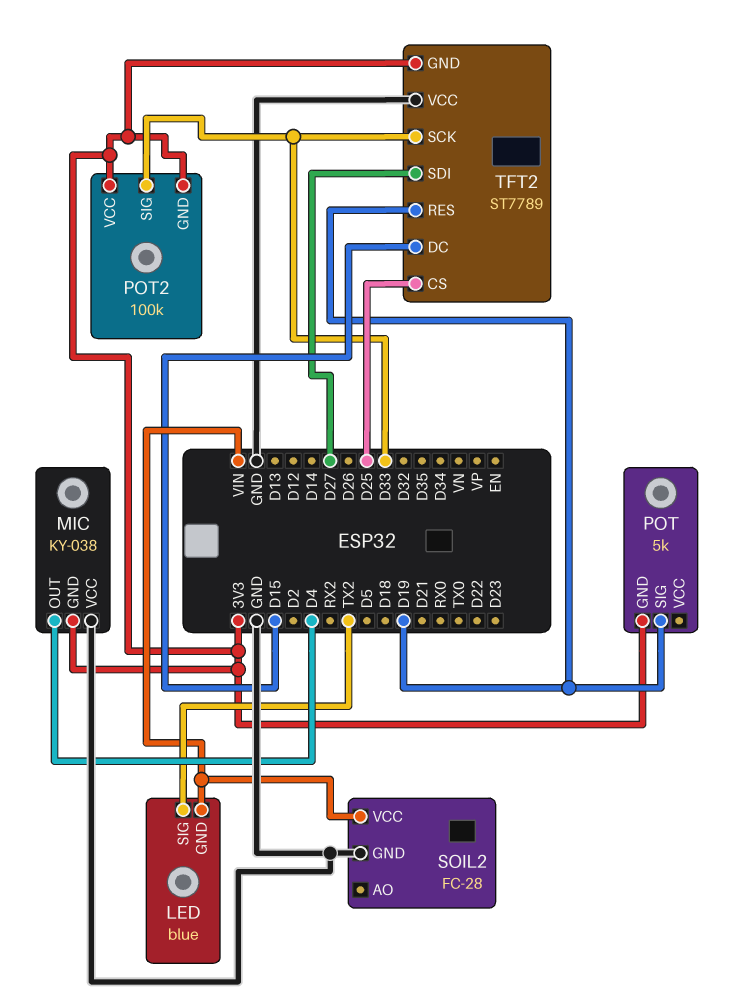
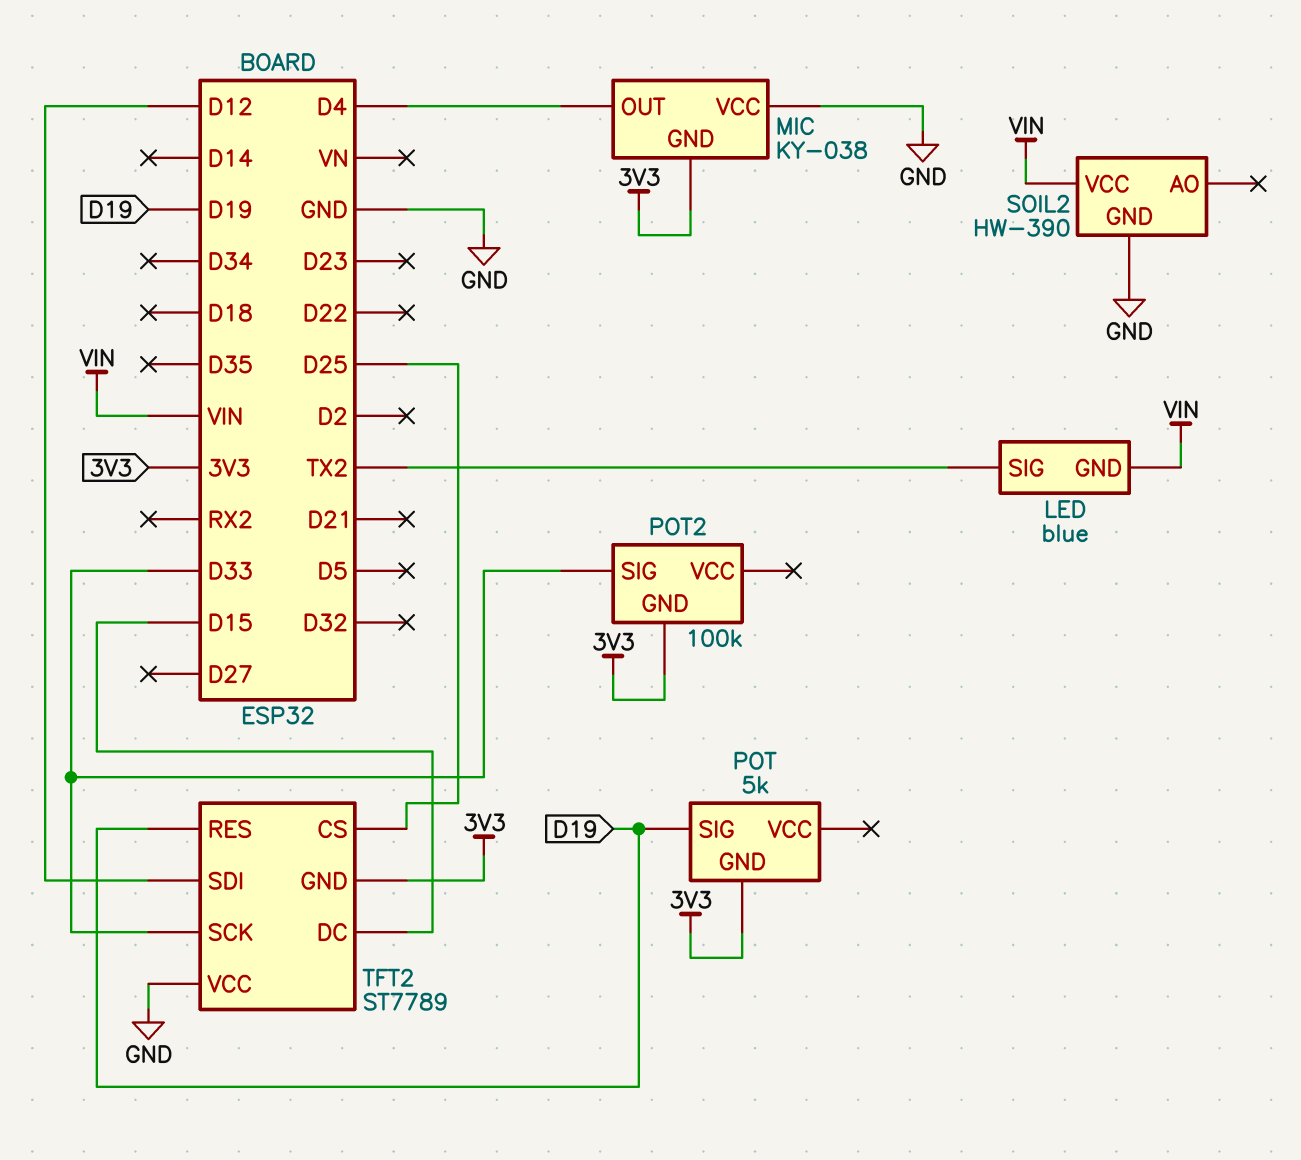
POT2 pin VCC: 3V3 -> none
SOIL2: FC-28 -> HW-390
TFT2 pin SDI: D27 -> D12

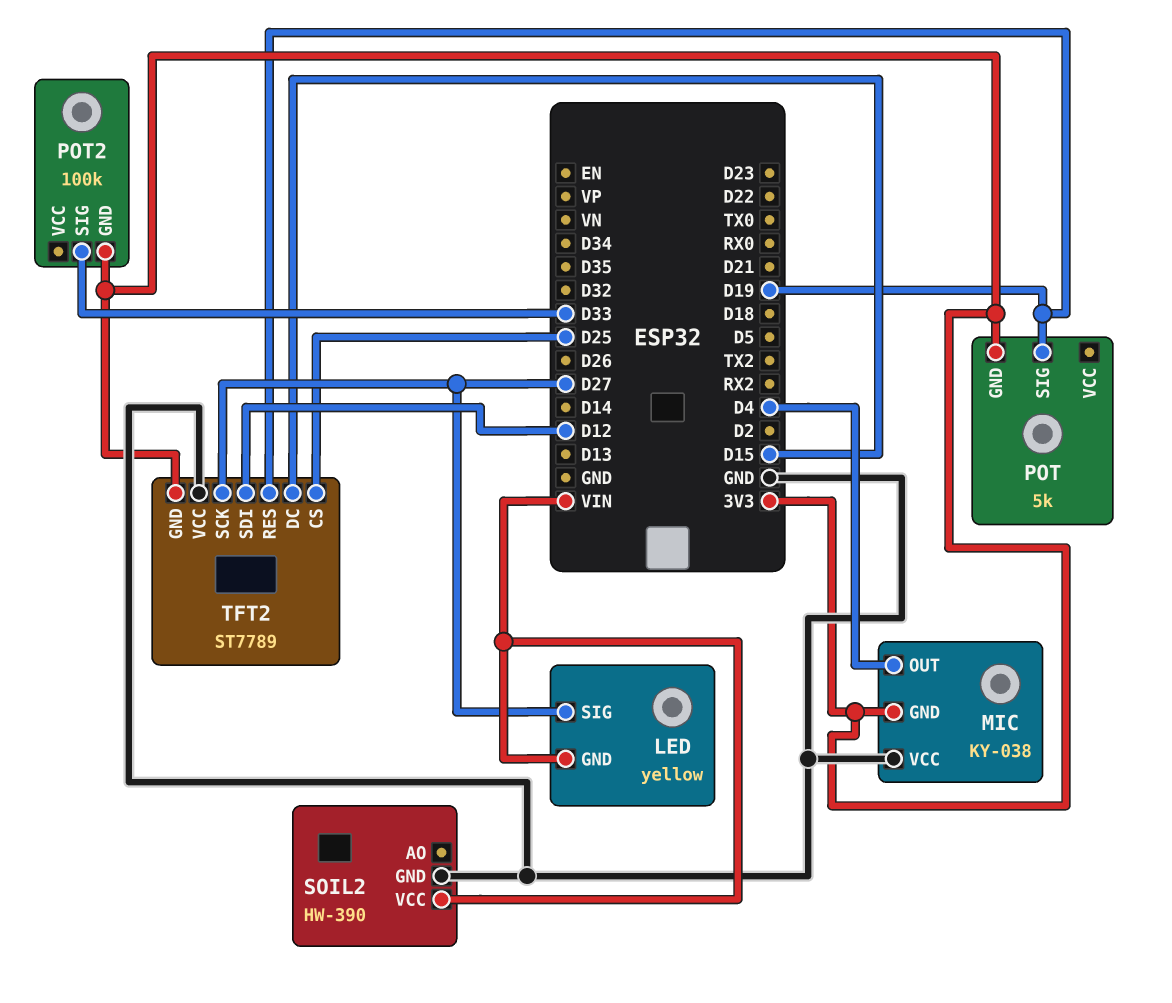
LED: blue -> yellow
LED pin SIG: TX2 -> D27
TFT2 pin SCK: D33 -> D27

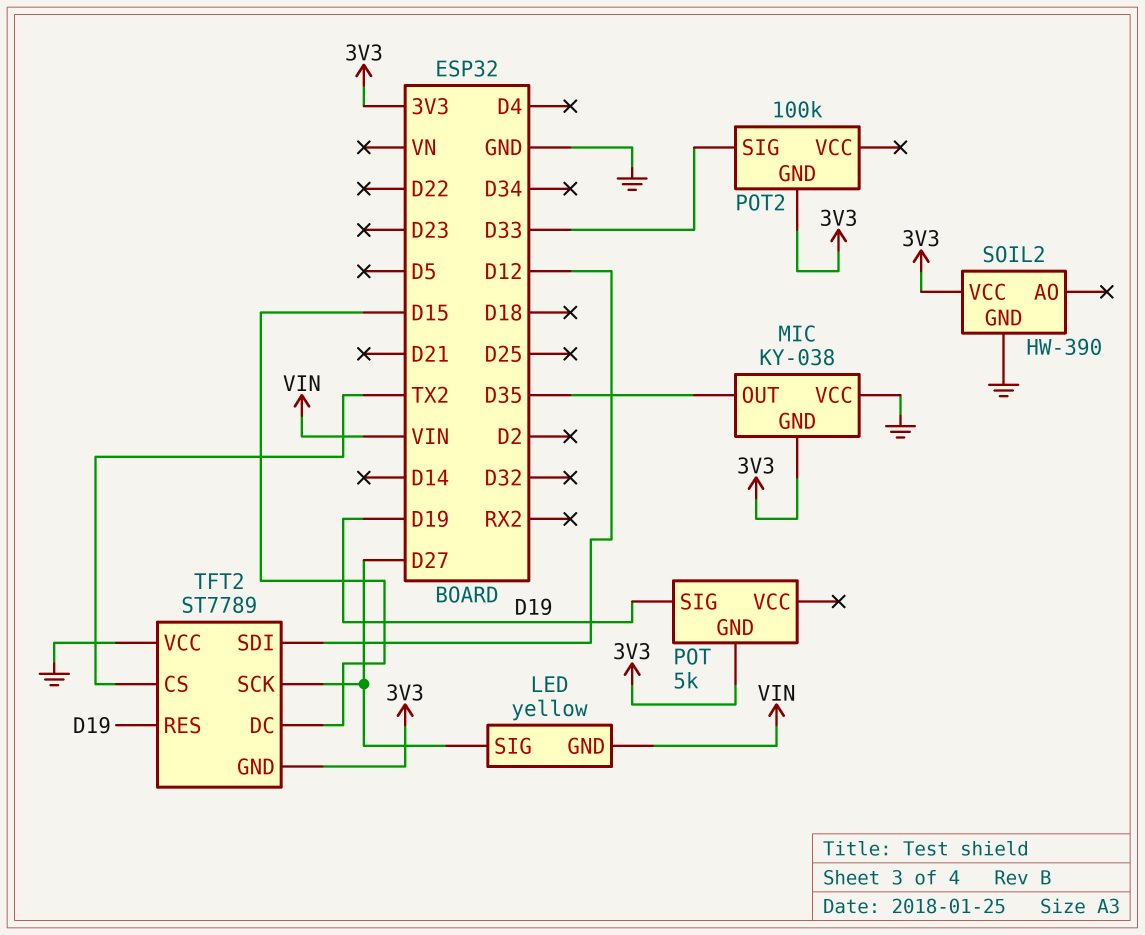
MIC pin OUT: D4 -> D35
SOIL2 pin VCC: VIN -> 3V3
TFT2 pin CS: D25 -> TX2

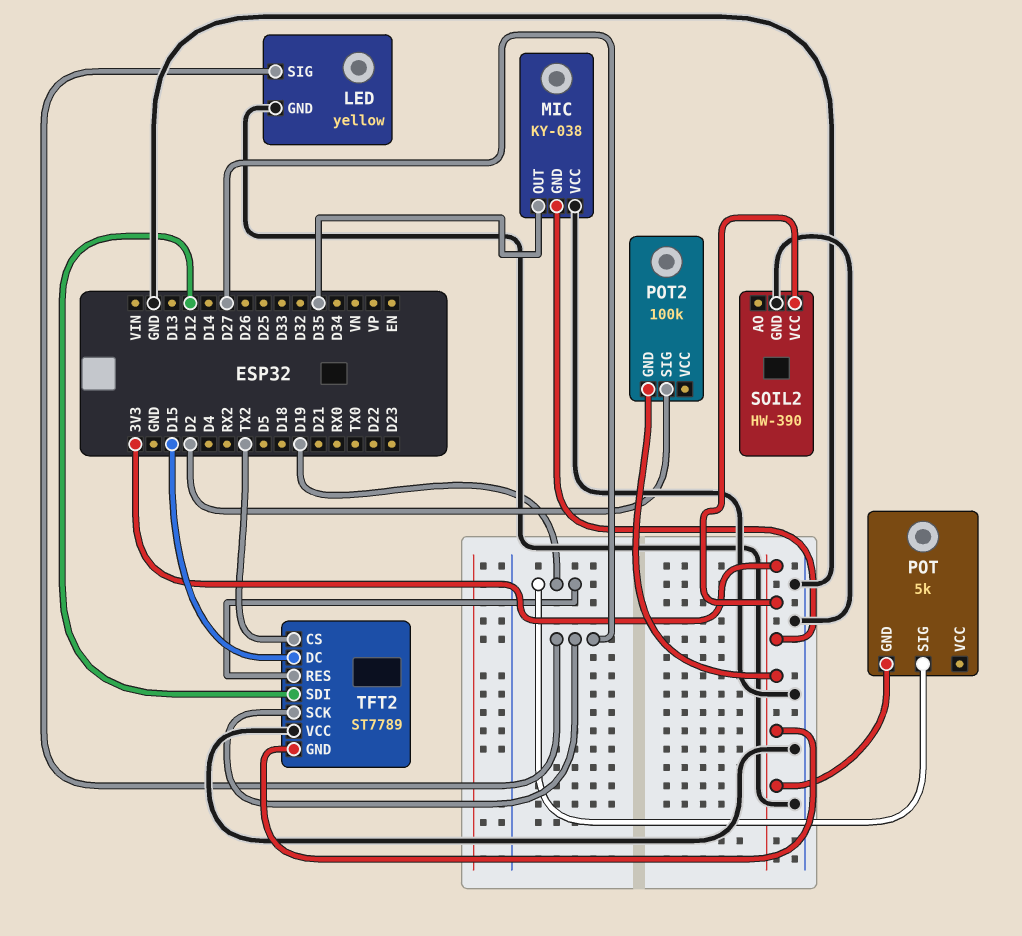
LED pin GND: VIN -> GND
POT2 pin SIG: D33 -> D2

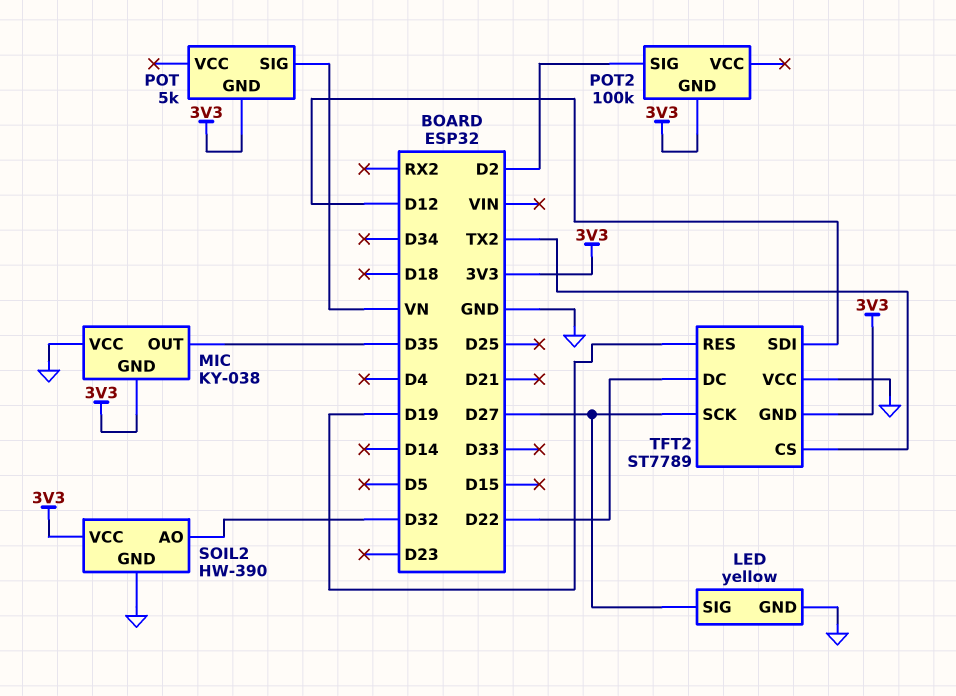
POT pin SIG: D19 -> VN
SOIL2 pin AO: none -> D32
TFT2 pin DC: D15 -> D22

